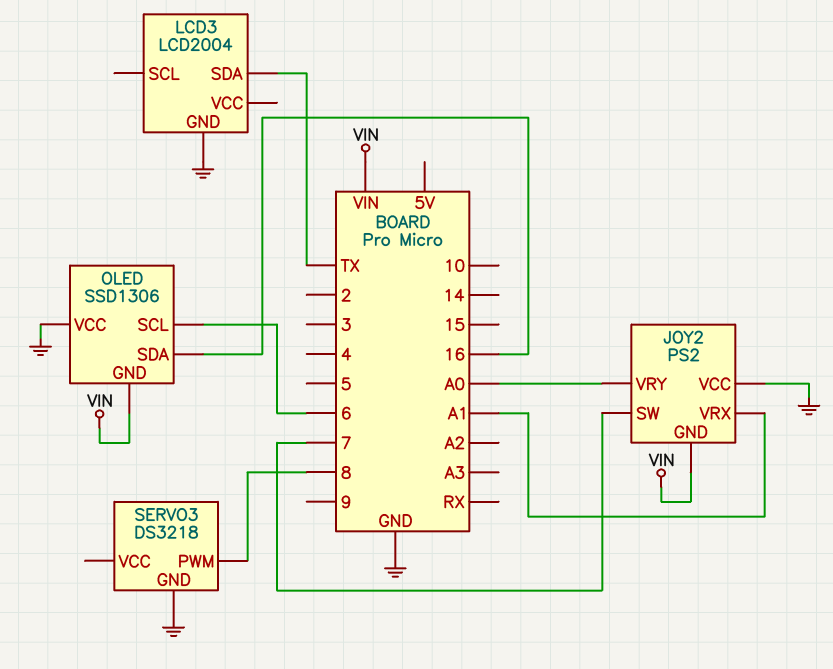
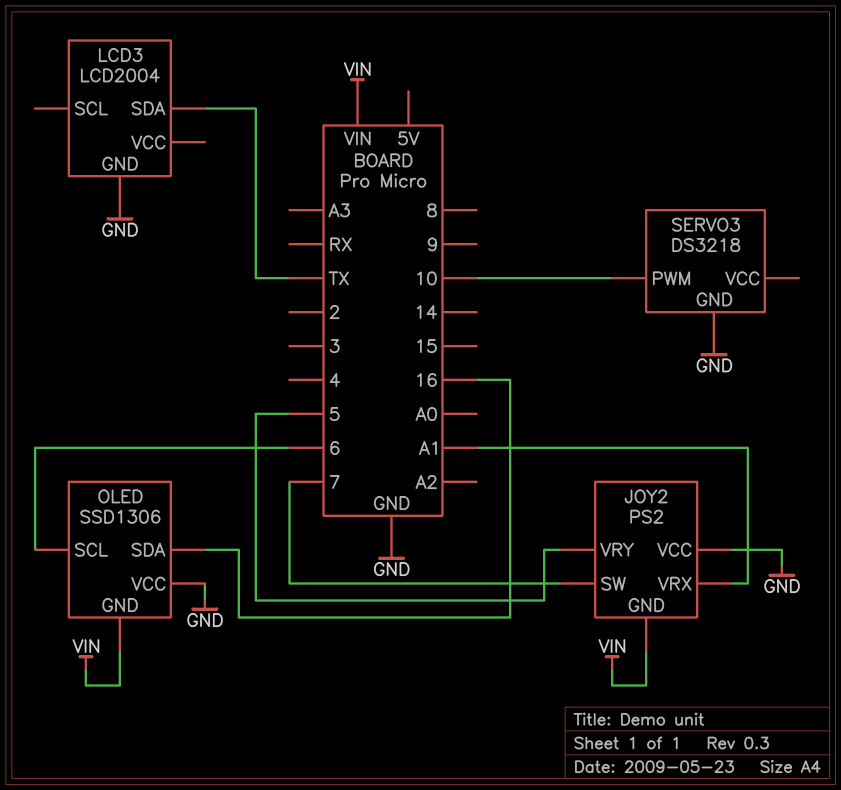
JOY2 pin VRY: A0 -> 5
SERVO3 pin PWM: 8 -> 10

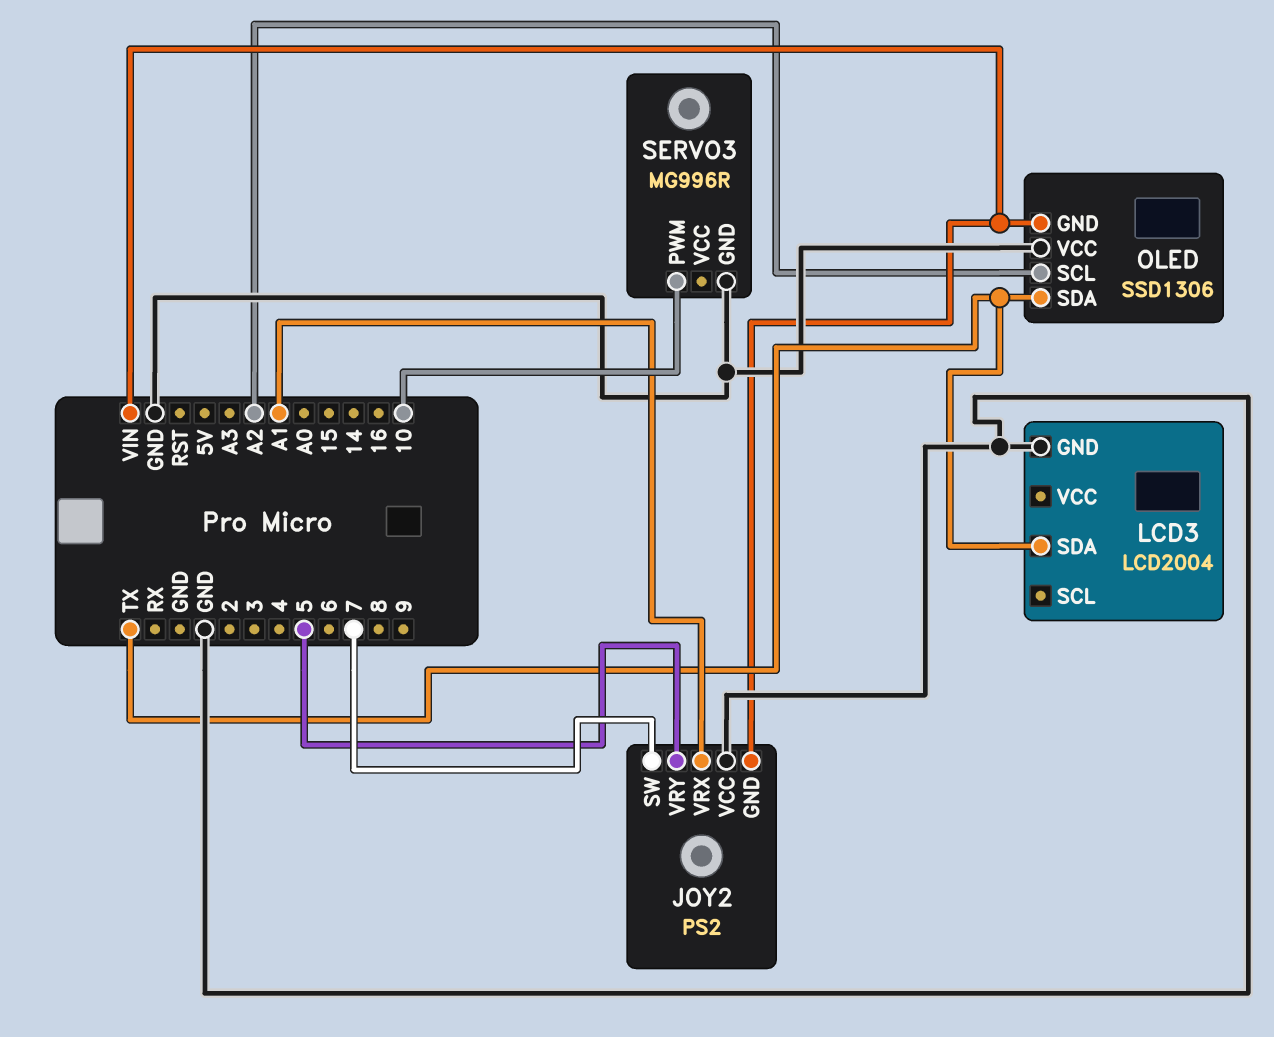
OLED pin SCL: 6 -> A2
OLED pin SDA: 16 -> TX
SERVO3: DS3218 -> MG996R

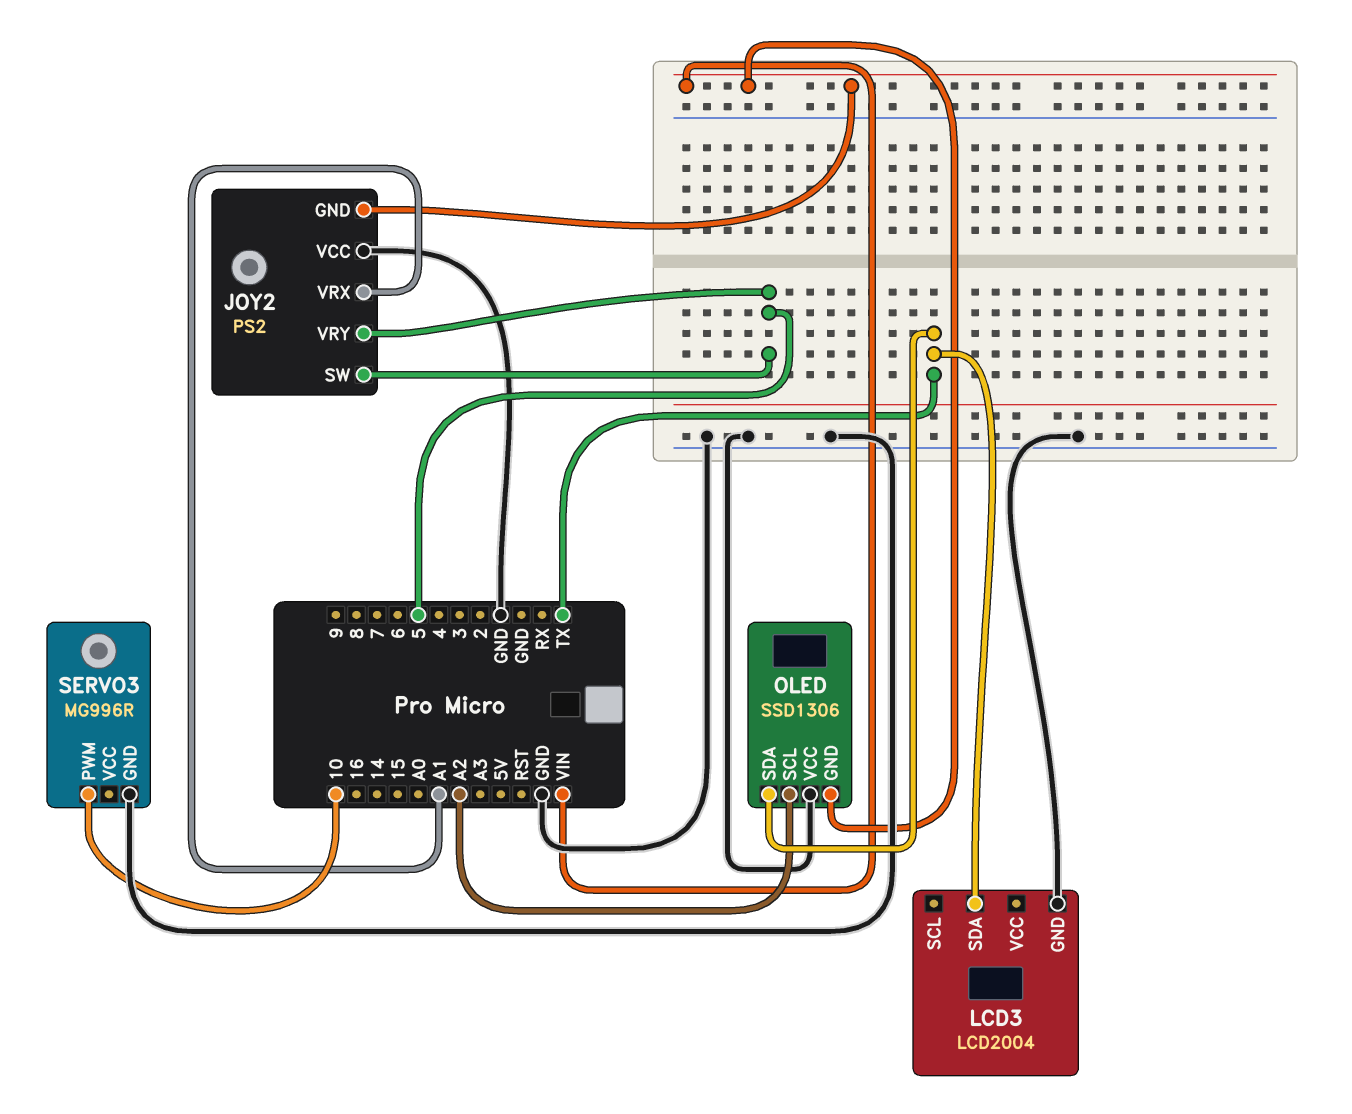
JOY2 pin SW: 7 -> 5

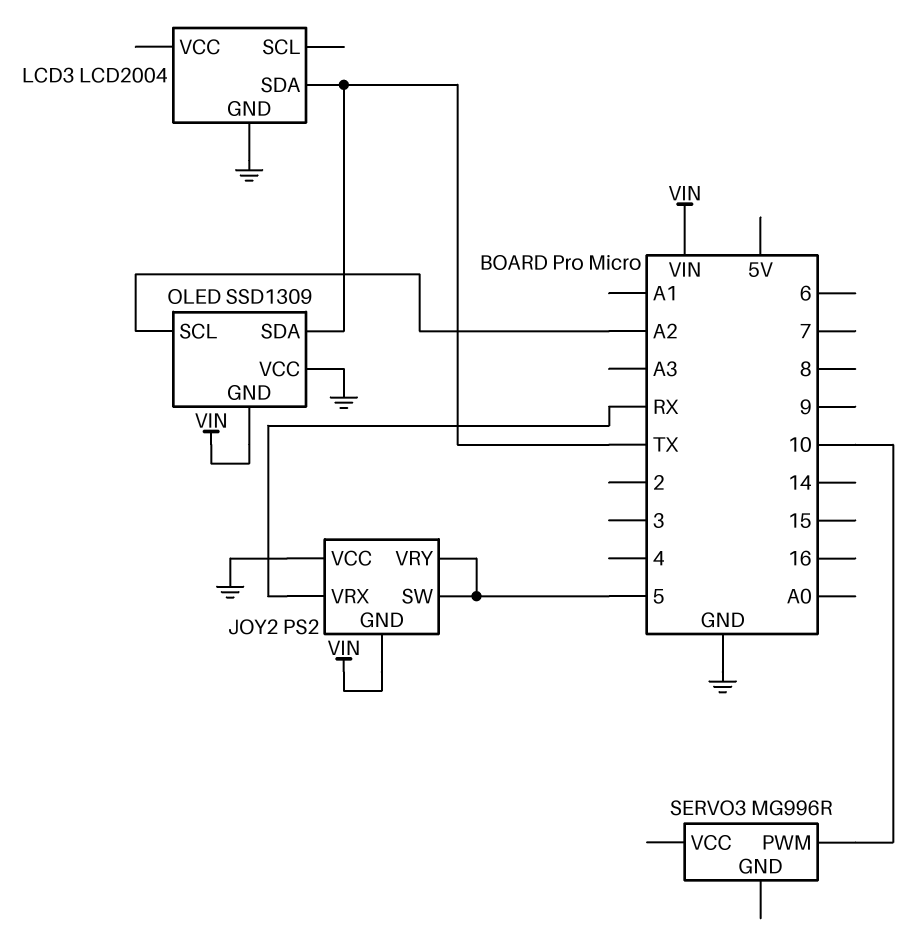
JOY2 pin VRX: A1 -> RX
OLED: SSD1306 -> SSD1309
SERVO3 pin GND: GND -> none

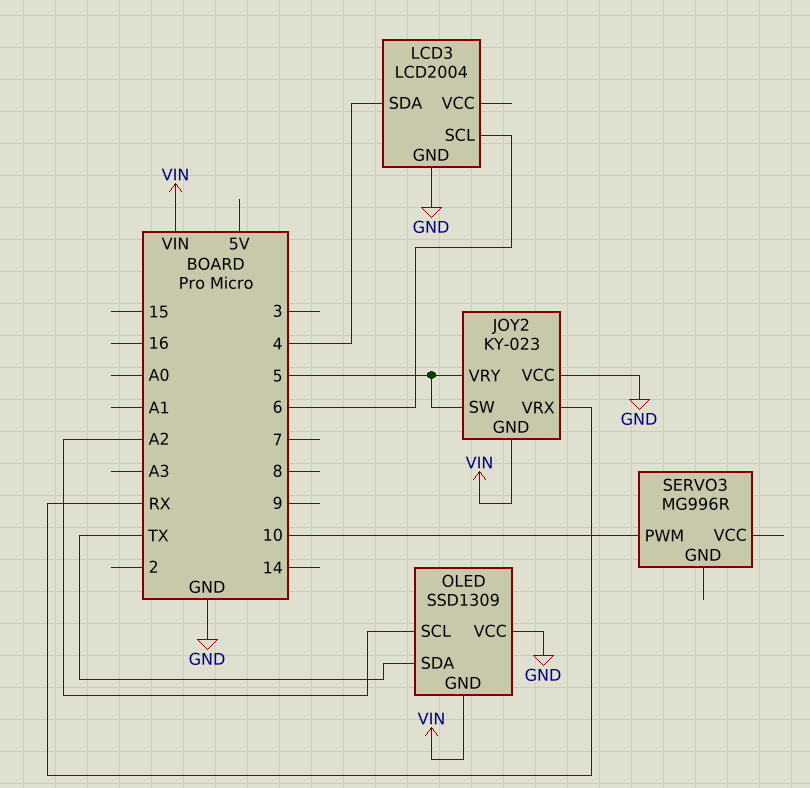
JOY2: PS2 -> KY-023
LCD3 pin SCL: none -> 6
LCD3 pin SDA: TX -> 4

